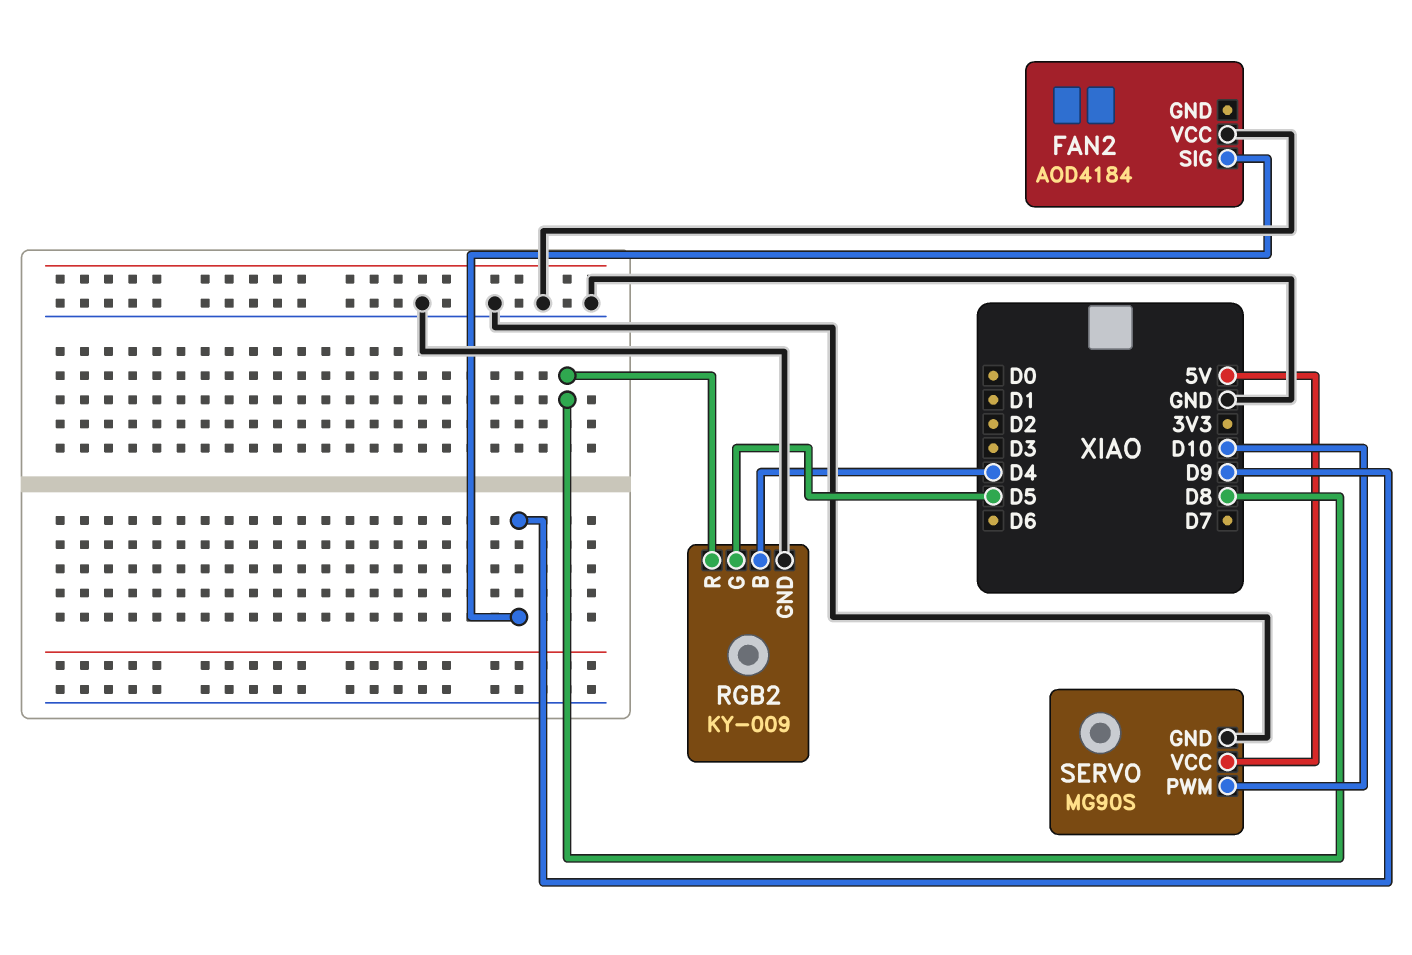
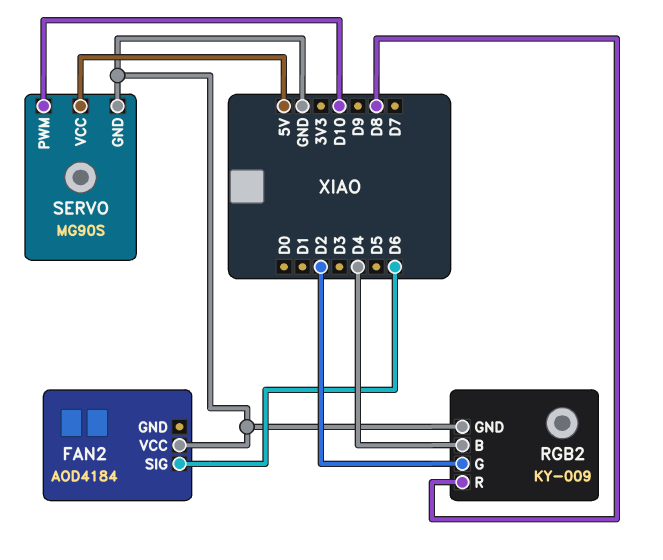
FAN2 pin SIG: D9 -> D6
RGB2 pin G: D5 -> D2

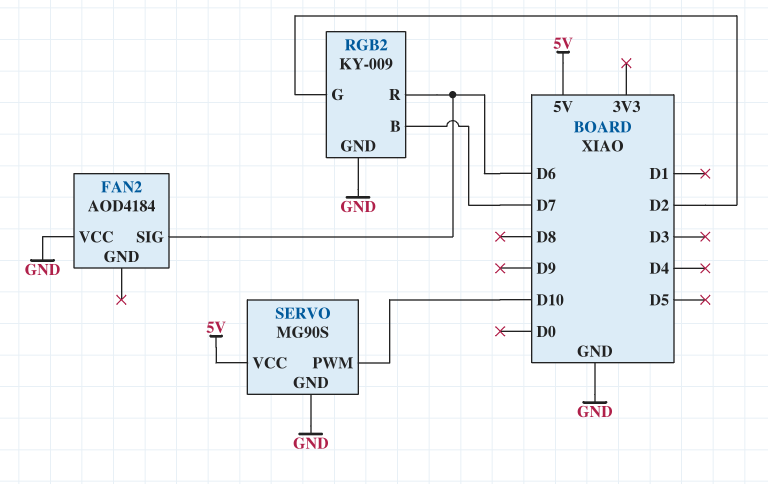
RGB2 pin B: D4 -> D7
RGB2 pin R: D8 -> D6

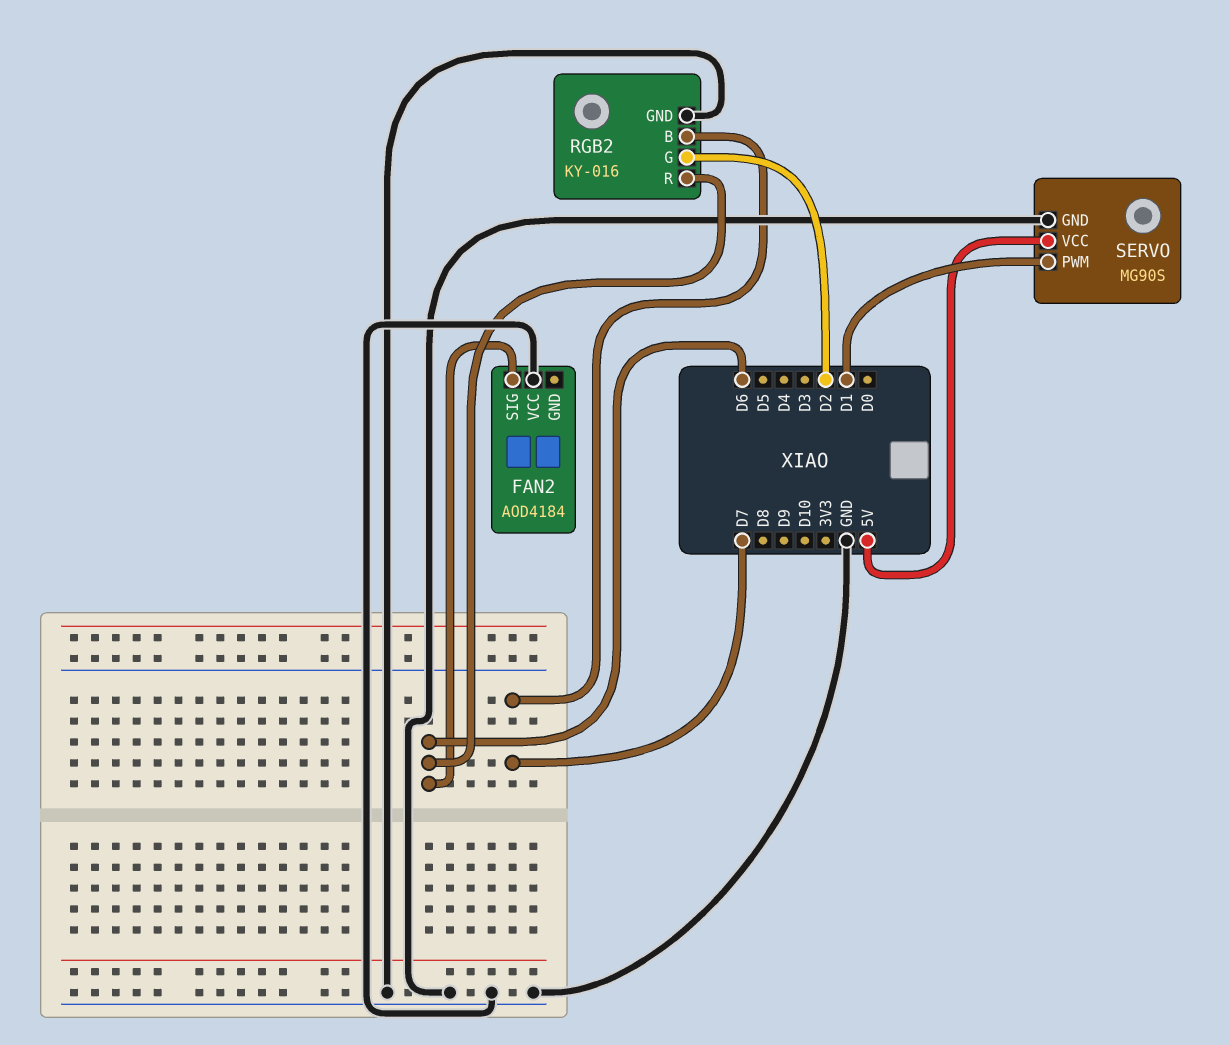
RGB2: KY-009 -> KY-016
SERVO pin PWM: D10 -> D1

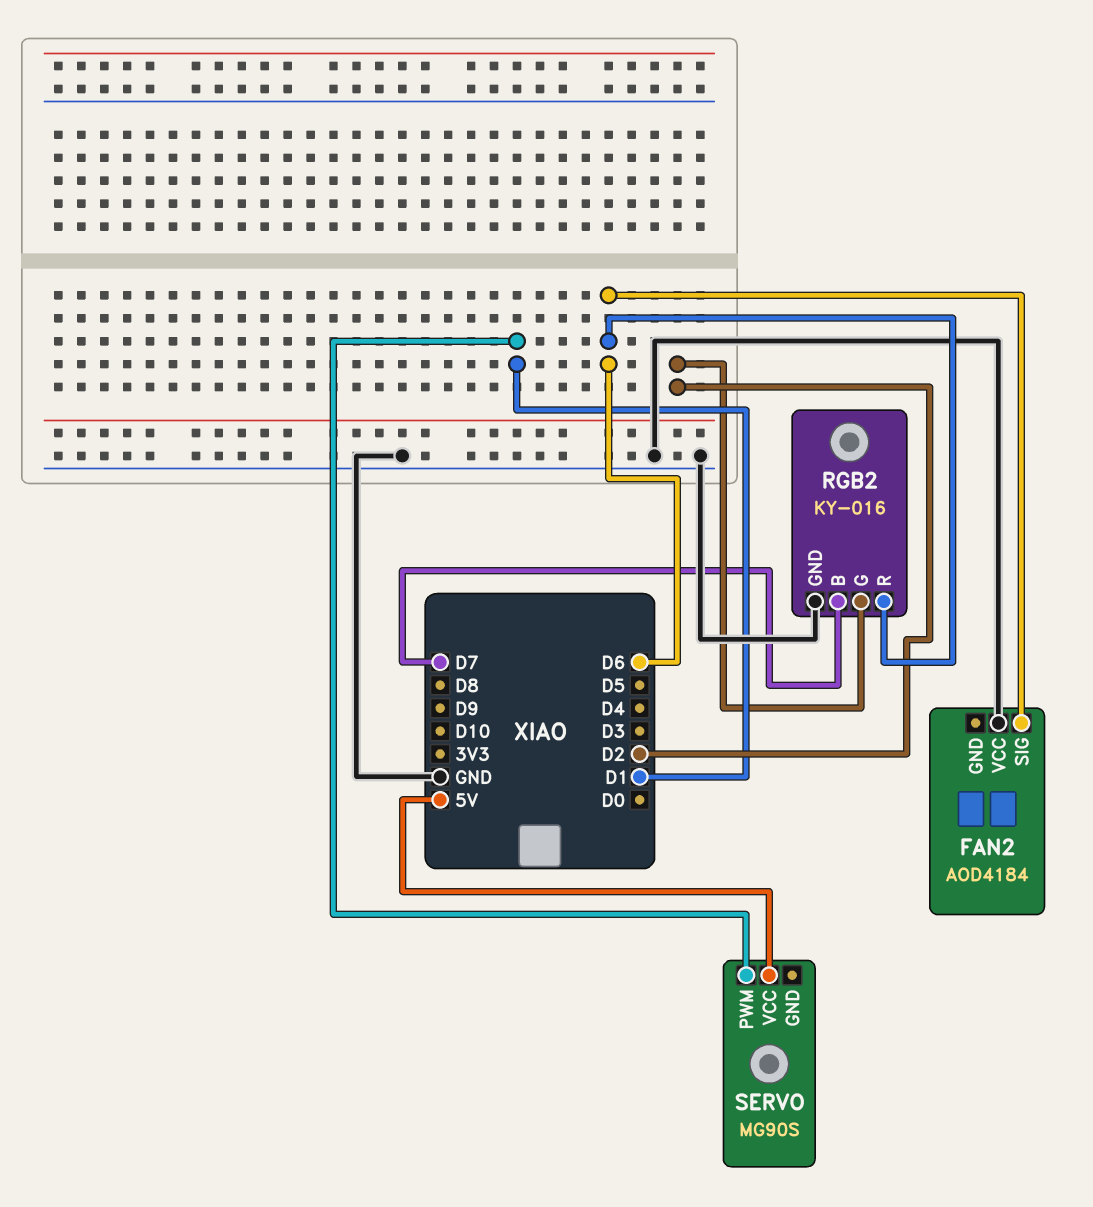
SERVO pin GND: GND -> none

